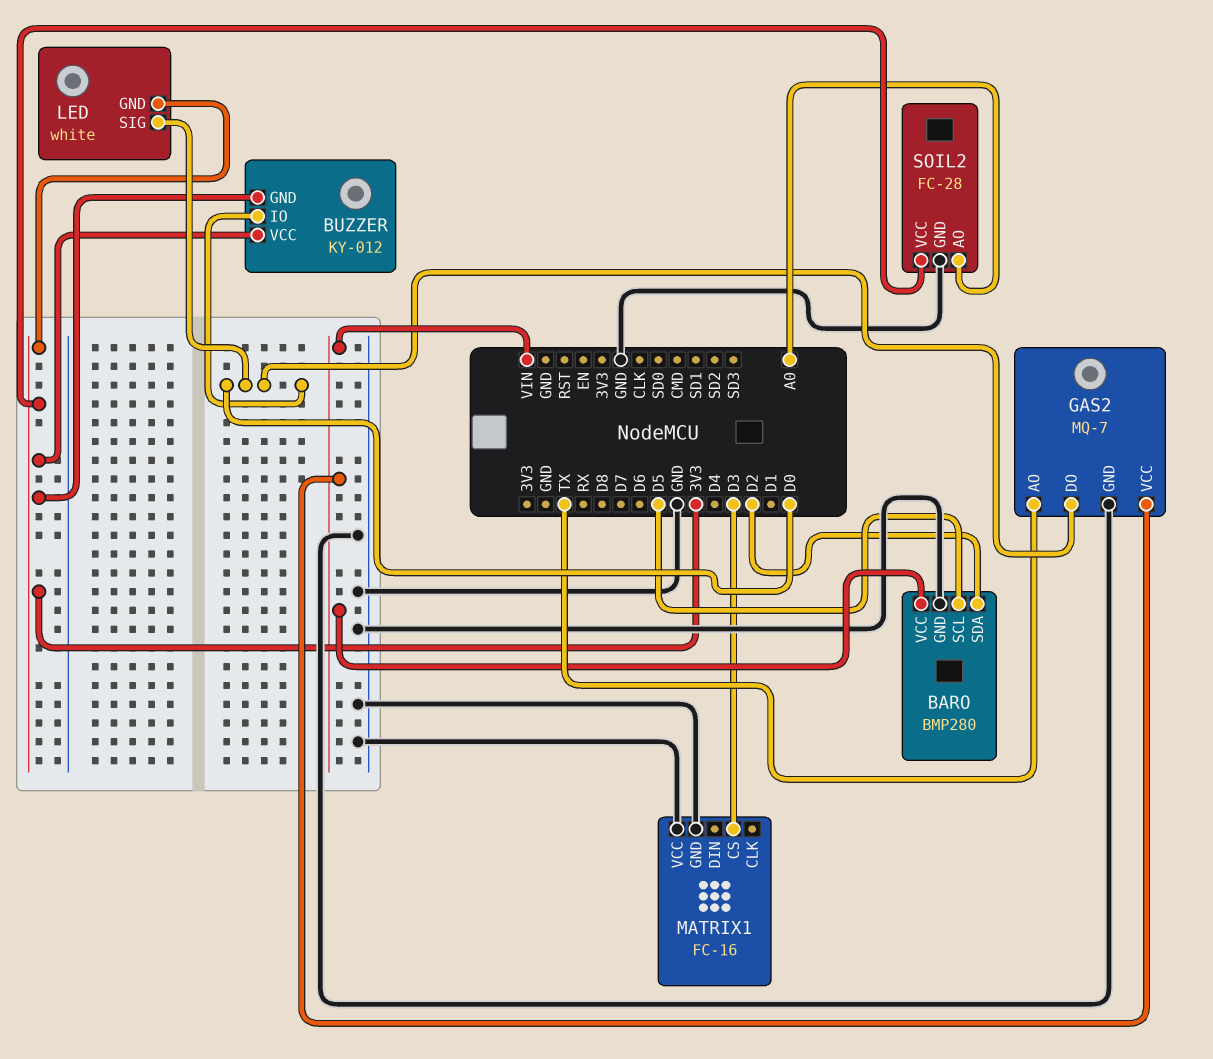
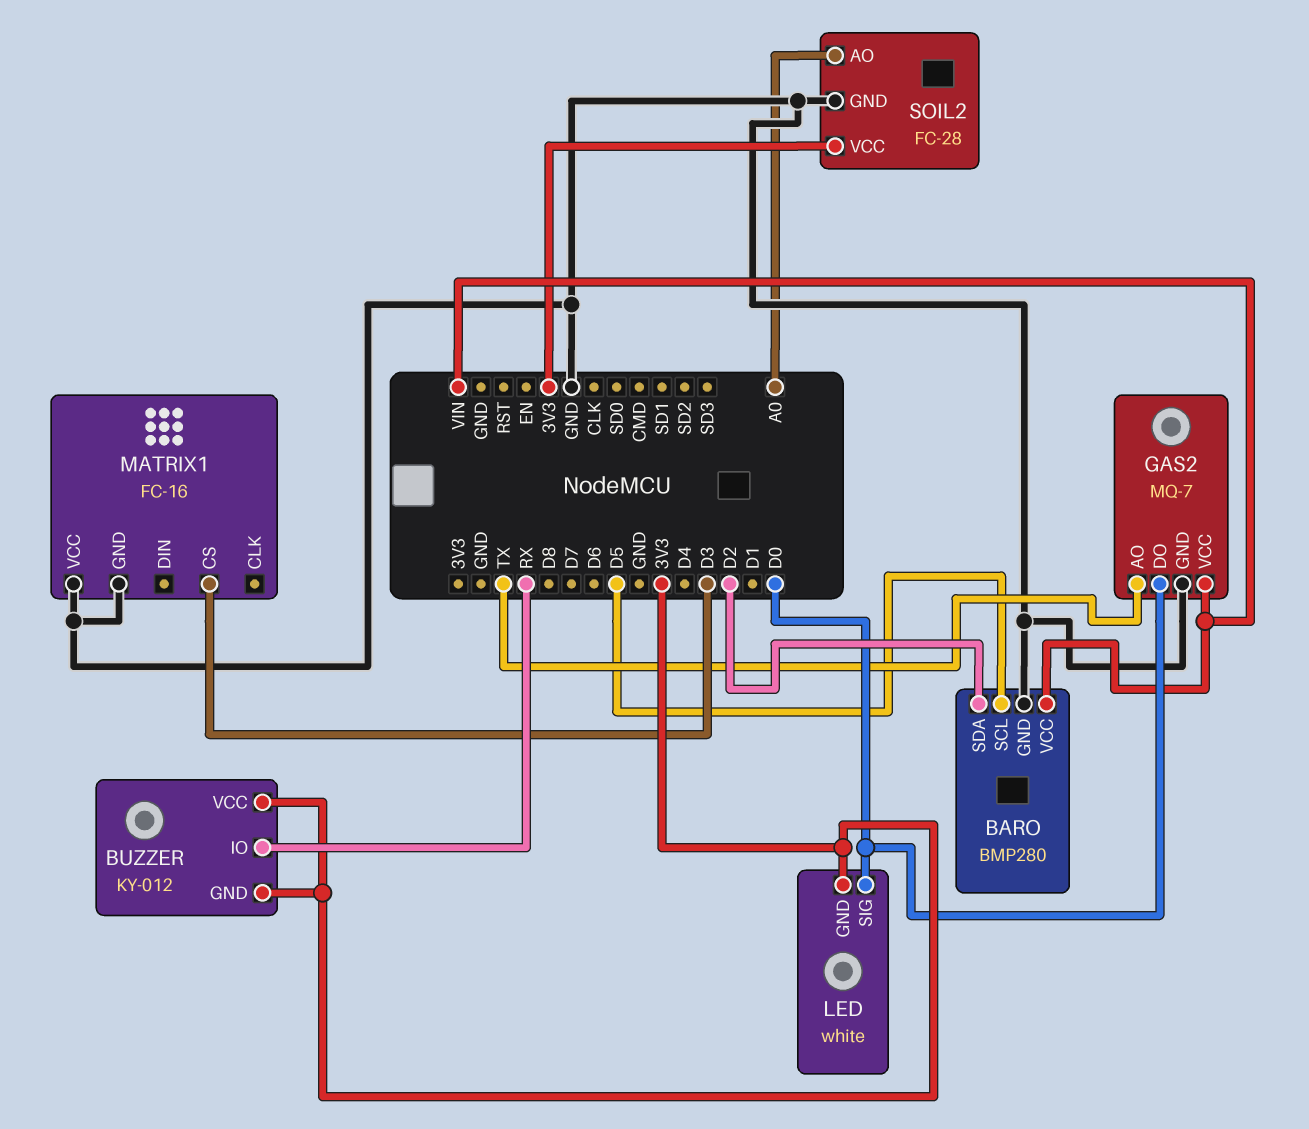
BUZZER pin IO: D0 -> RX

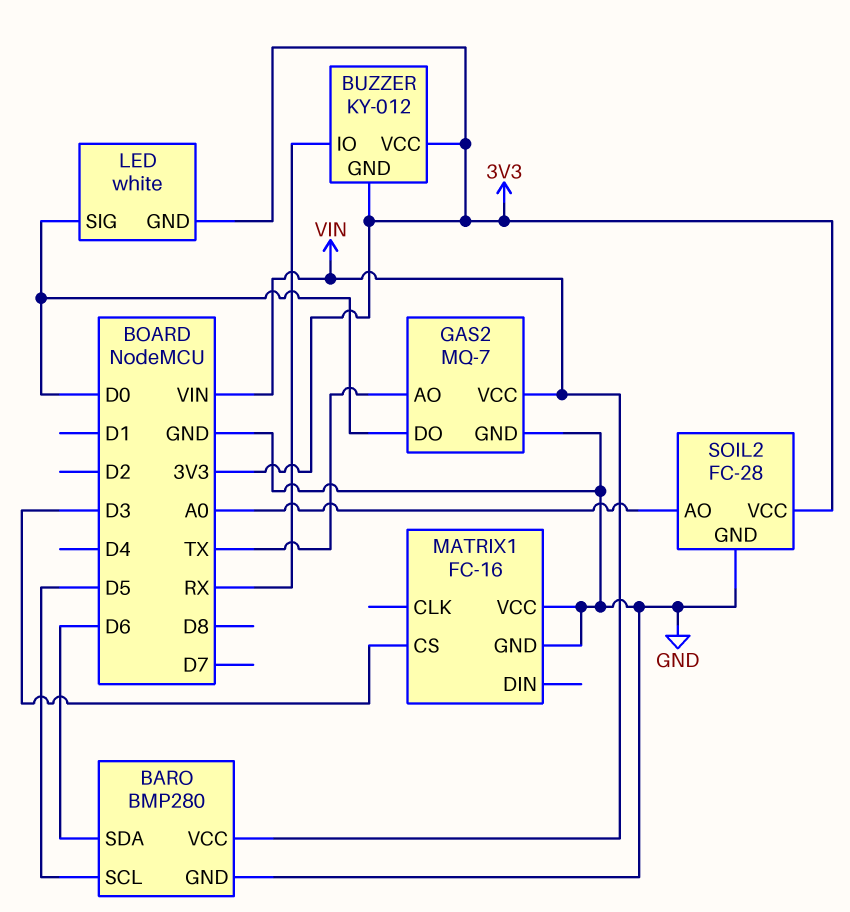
BARO pin SDA: D2 -> D6

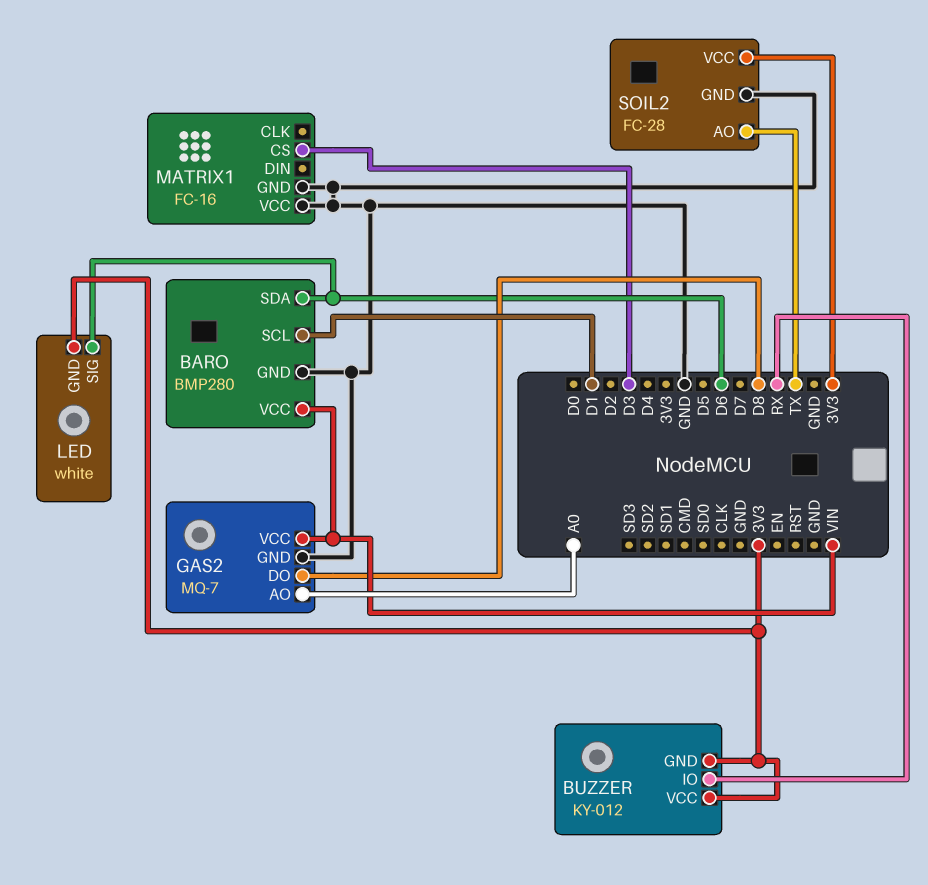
BARO pin SCL: D5 -> D1
GAS2 pin AO: TX -> A0
GAS2 pin DO: D0 -> D8
LED pin SIG: D0 -> D6
SOIL2 pin AO: A0 -> TX

